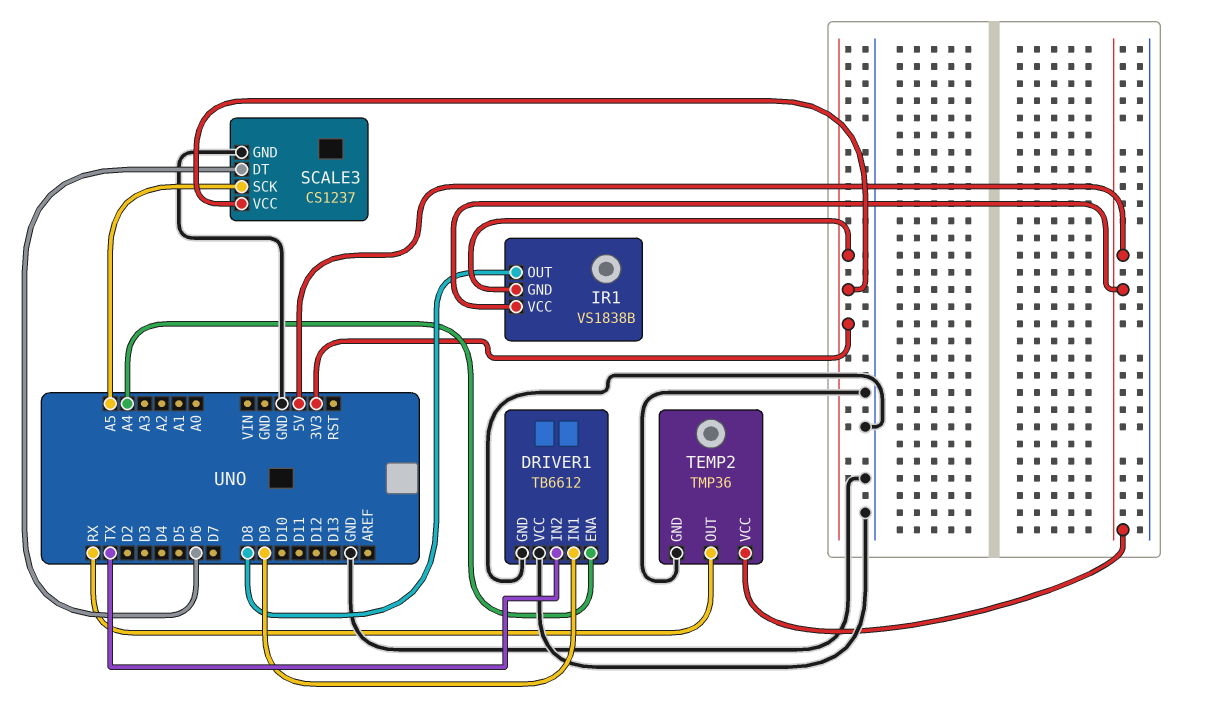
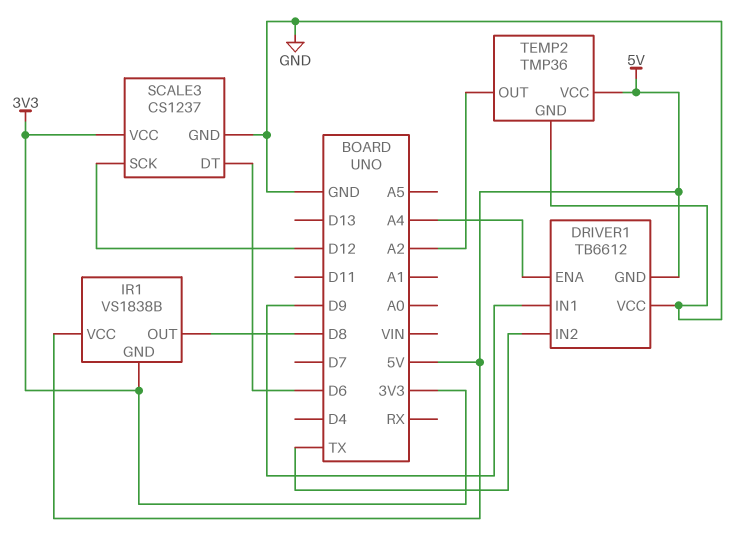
DRIVER1 pin GND: GND -> 5V
SCALE3 pin SCK: A5 -> D12
TEMP2 pin OUT: RX -> A2

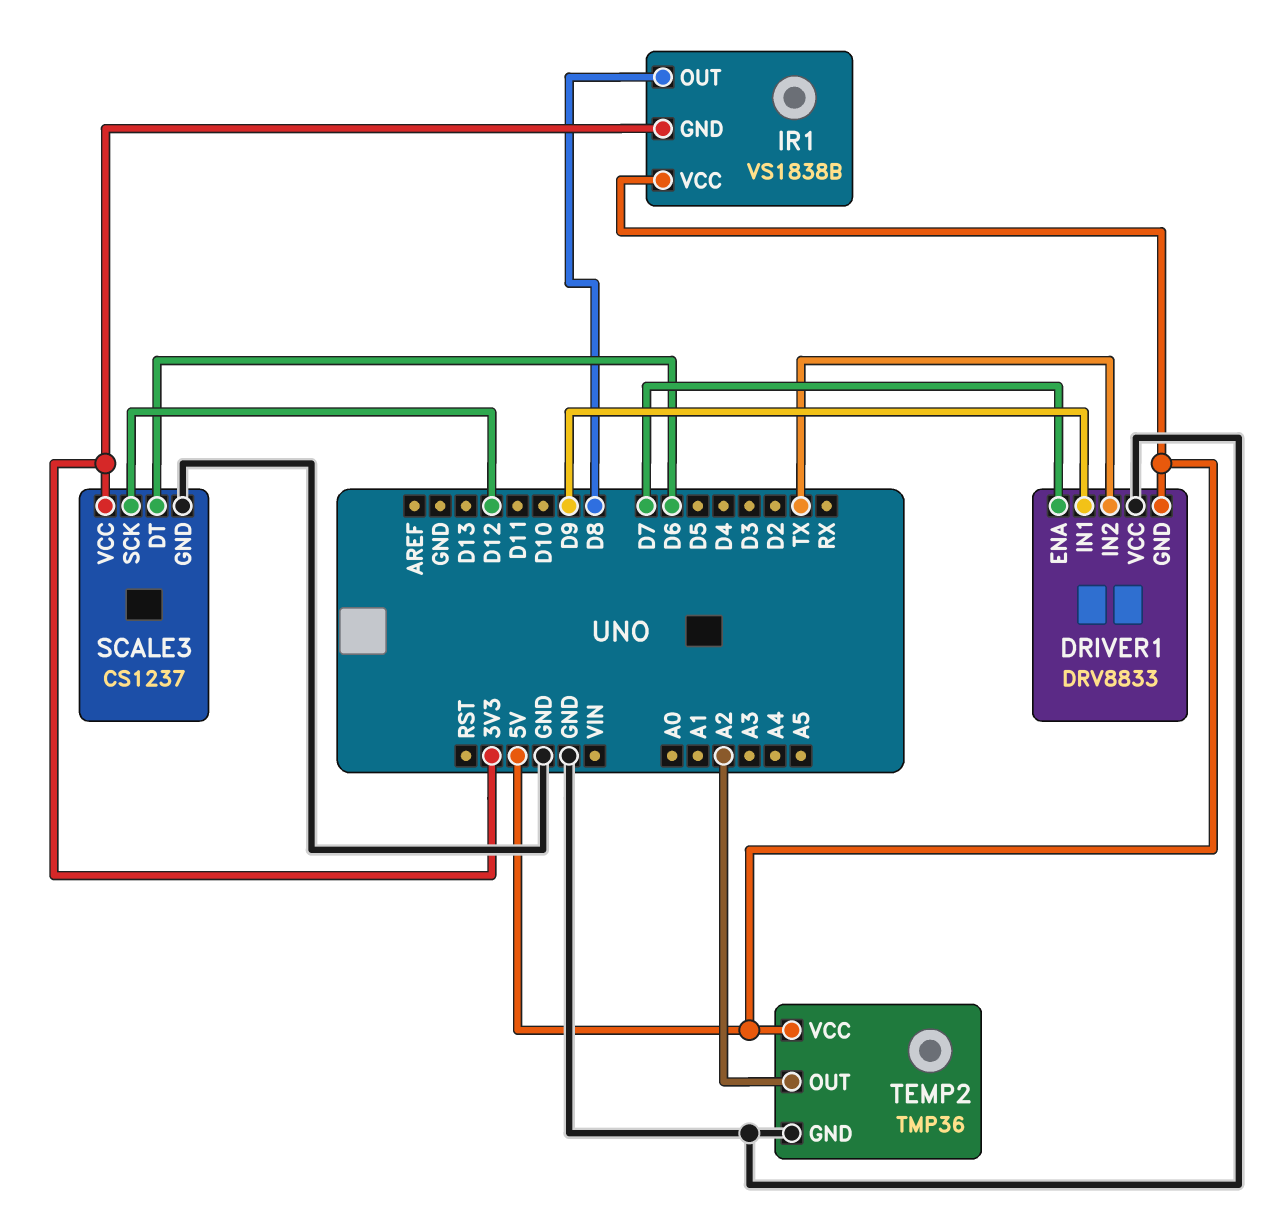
DRIVER1: TB6612 -> DRV8833
DRIVER1 pin ENA: A4 -> D7

